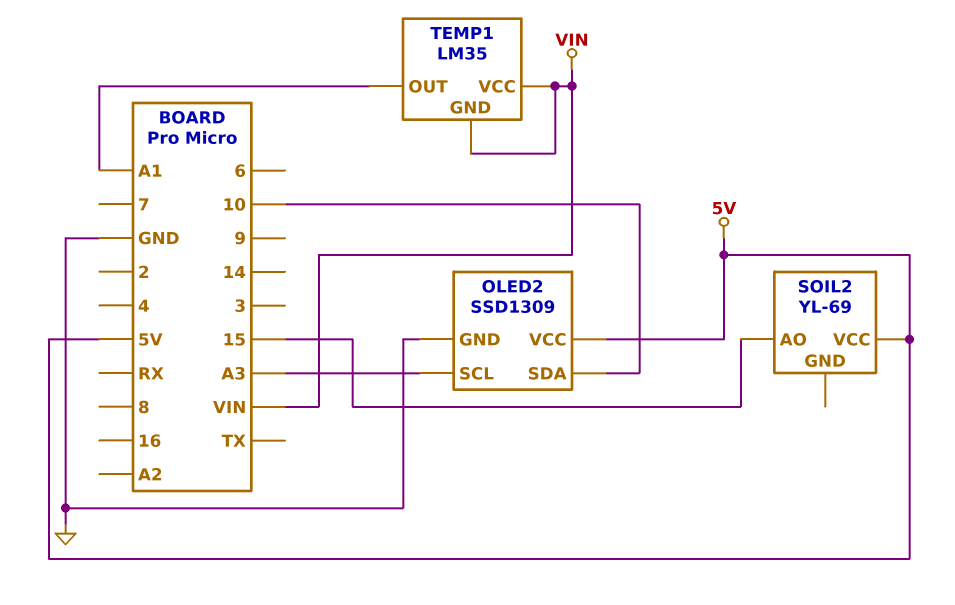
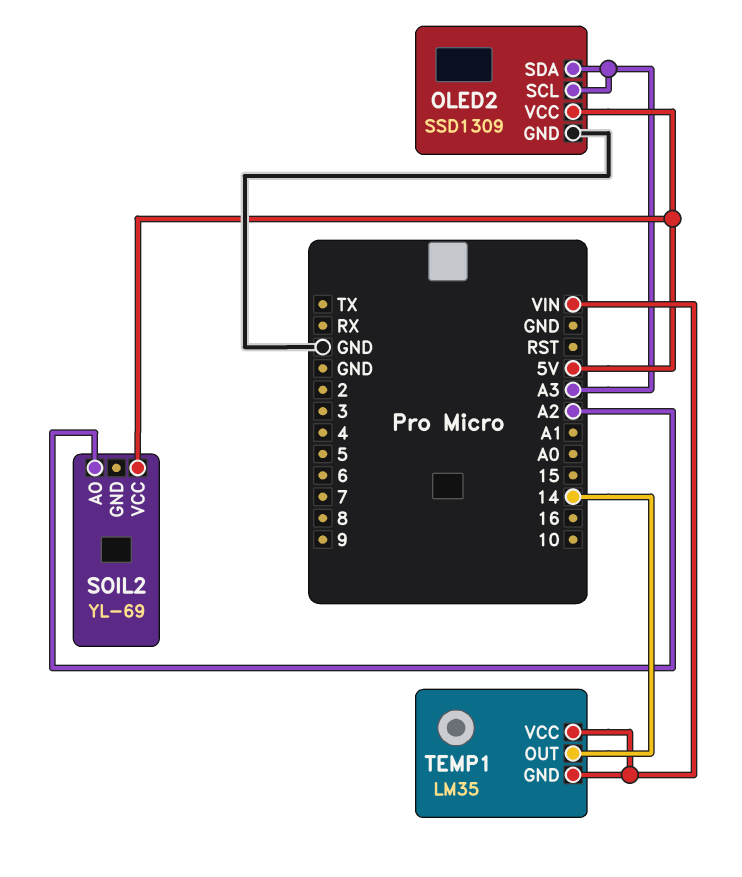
OLED2 pin SDA: 10 -> A3
SOIL2 pin AO: 15 -> A2
TEMP1 pin OUT: A1 -> 14

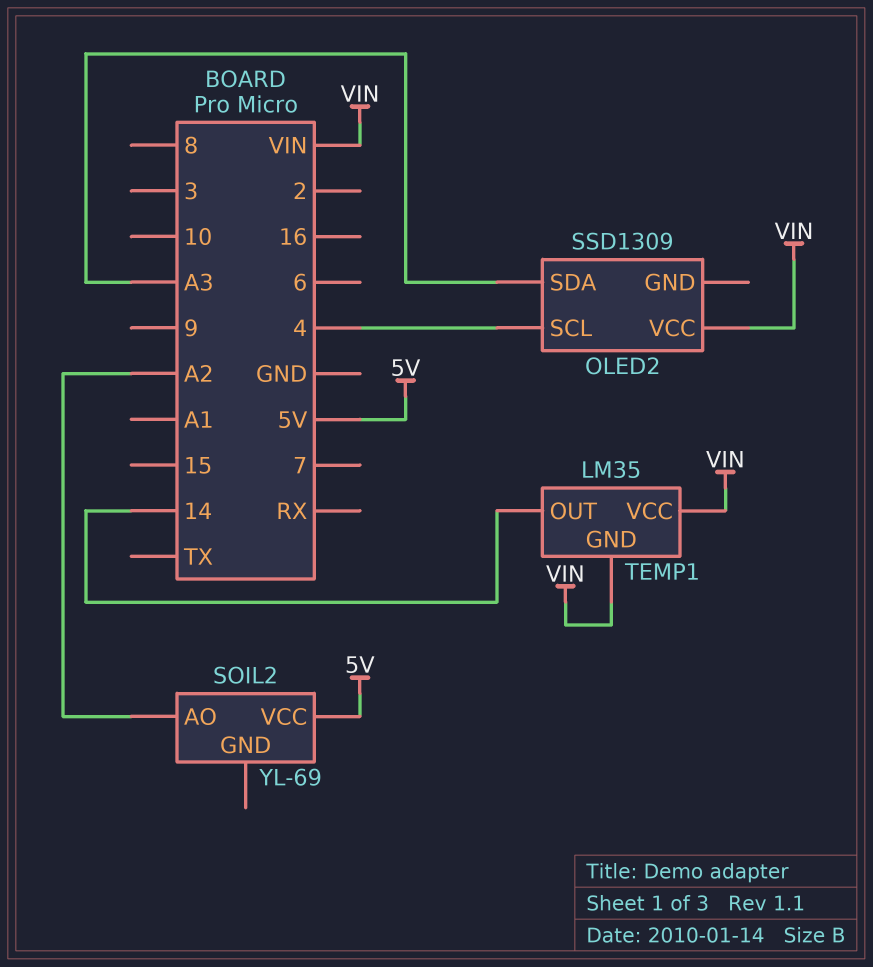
OLED2 pin GND: GND -> none
OLED2 pin SCL: A3 -> 4
OLED2 pin VCC: 5V -> VIN

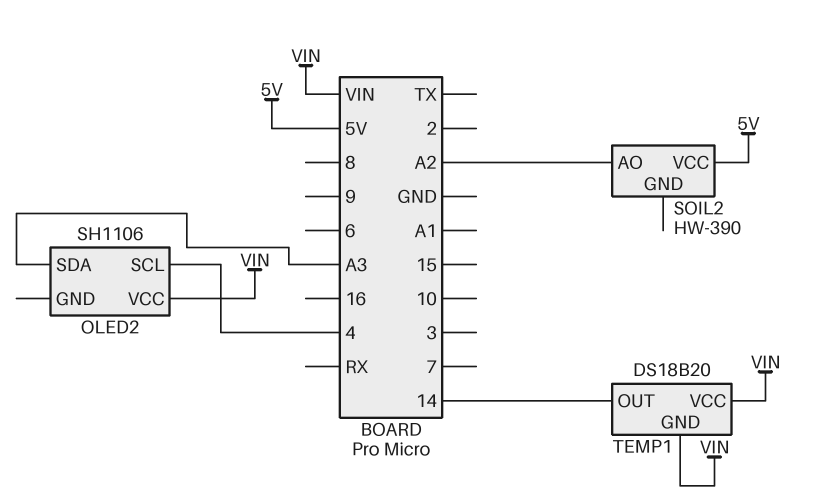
OLED2: SSD1309 -> SH1106
SOIL2: YL-69 -> HW-390
TEMP1: LM35 -> DS18B20

